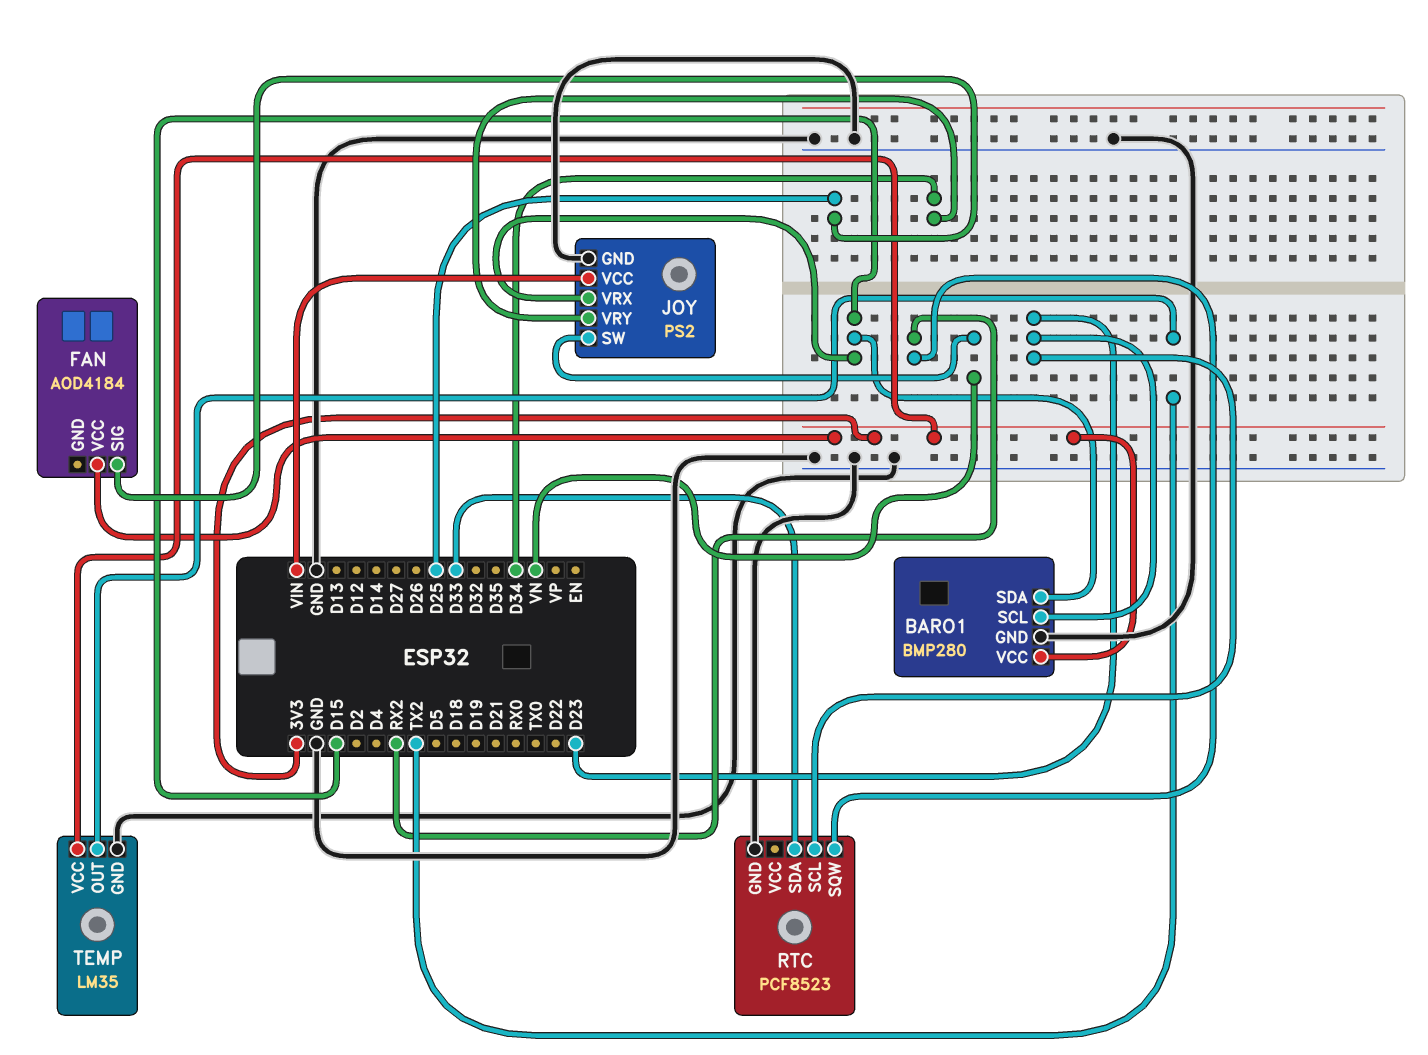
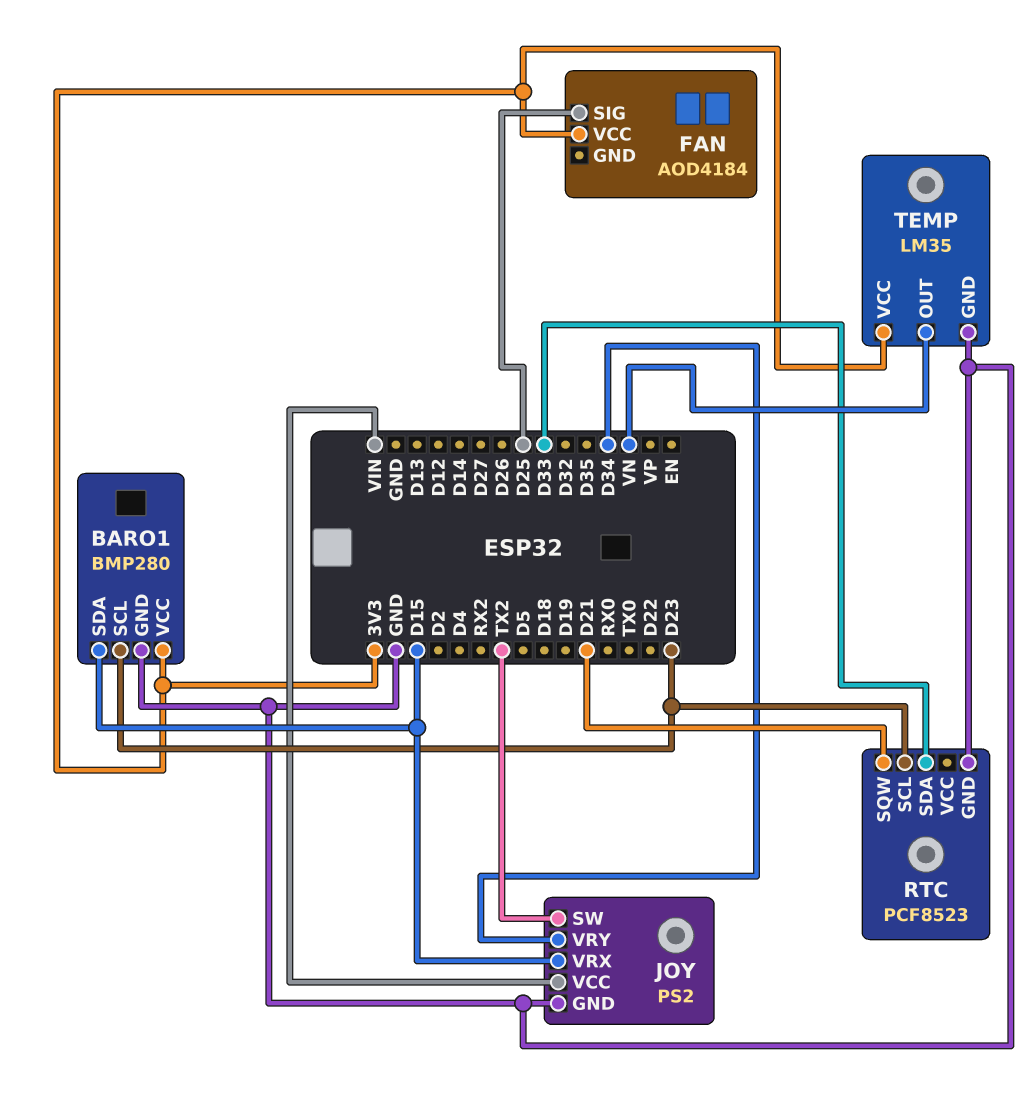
JOY pin SW: VN -> TX2
RTC pin SQW: RX2 -> D21
TEMP pin OUT: TX2 -> VN

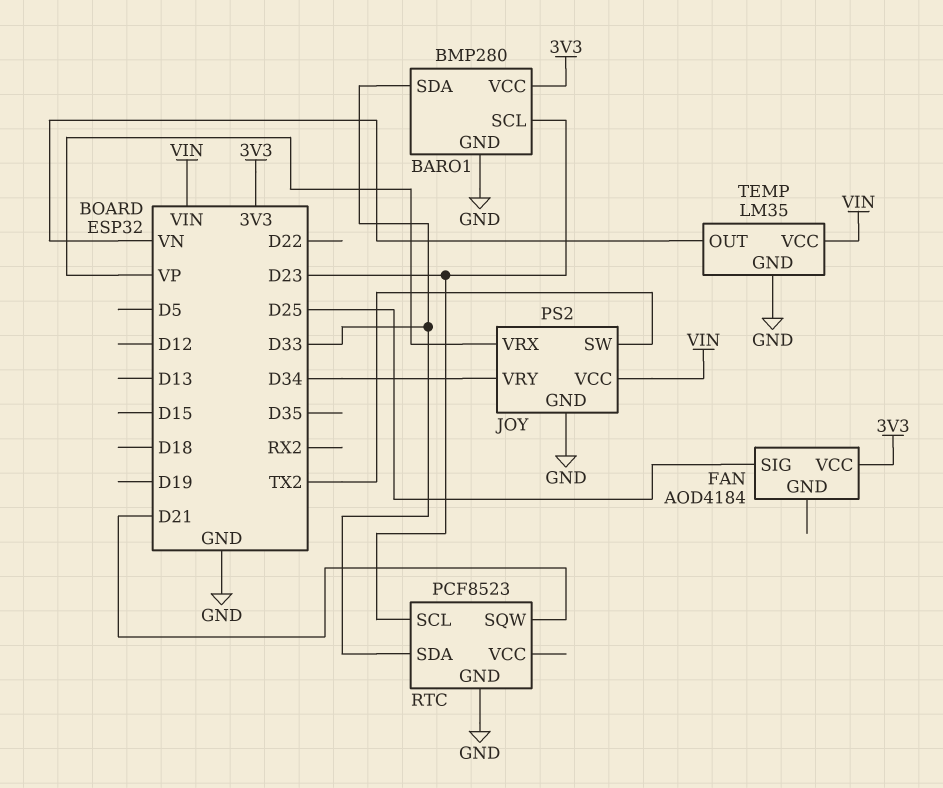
BARO1 pin SDA: D15 -> D33
JOY pin VRX: D15 -> VP
TEMP pin VCC: 3V3 -> VIN

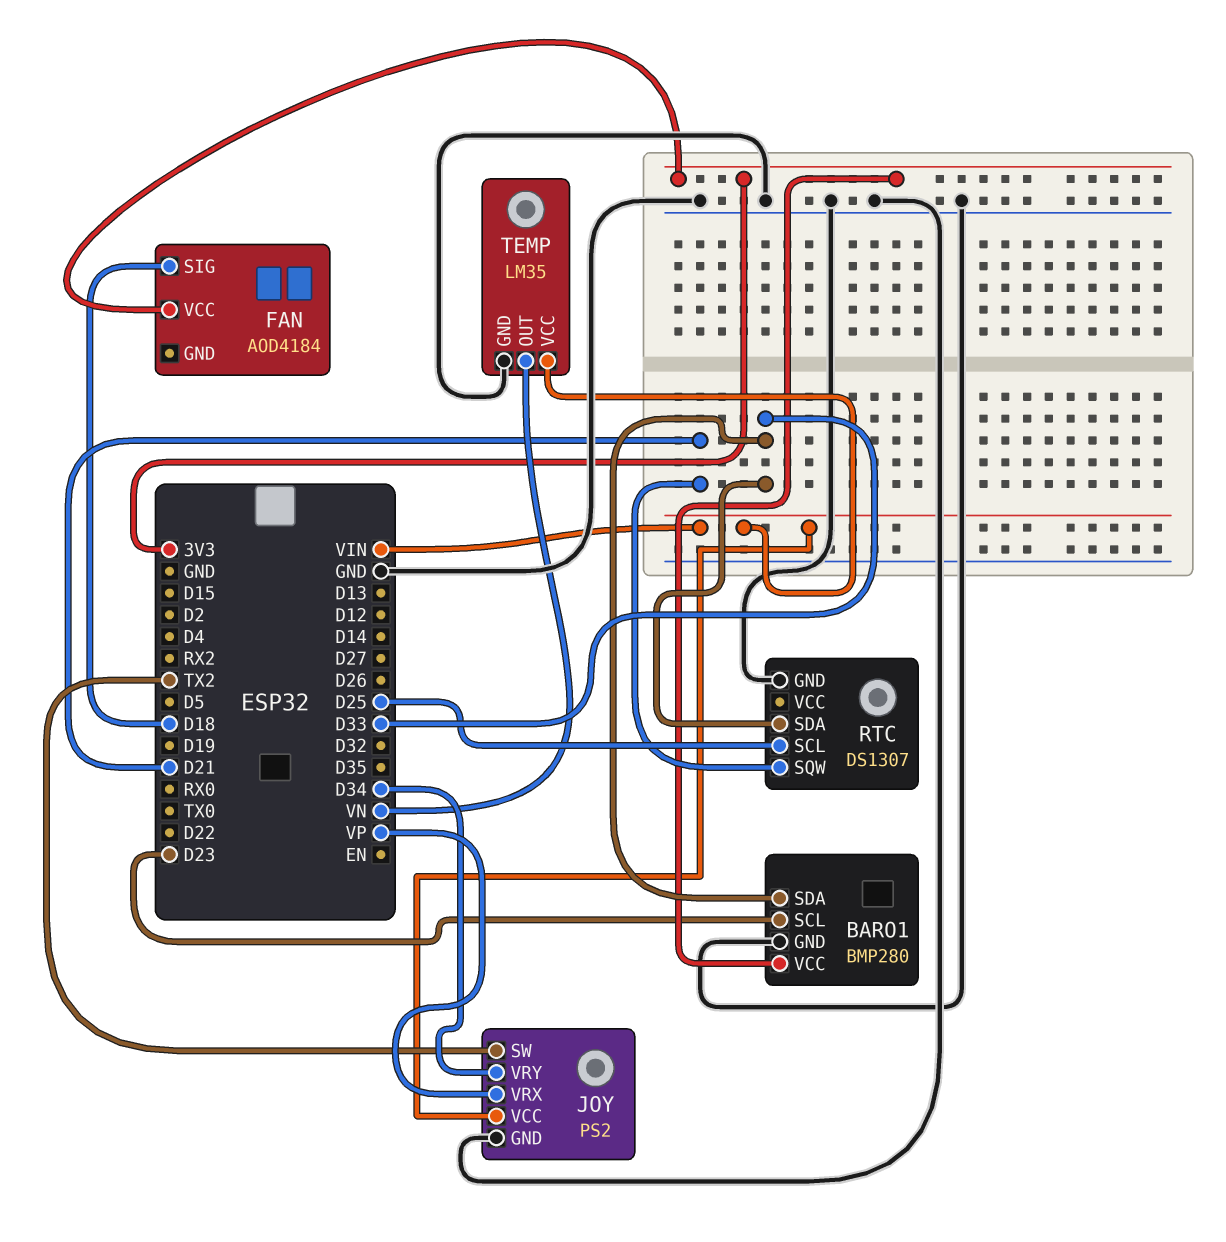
FAN pin SIG: D25 -> D18
RTC: PCF8523 -> DS1307
RTC pin SCL: D23 -> D25

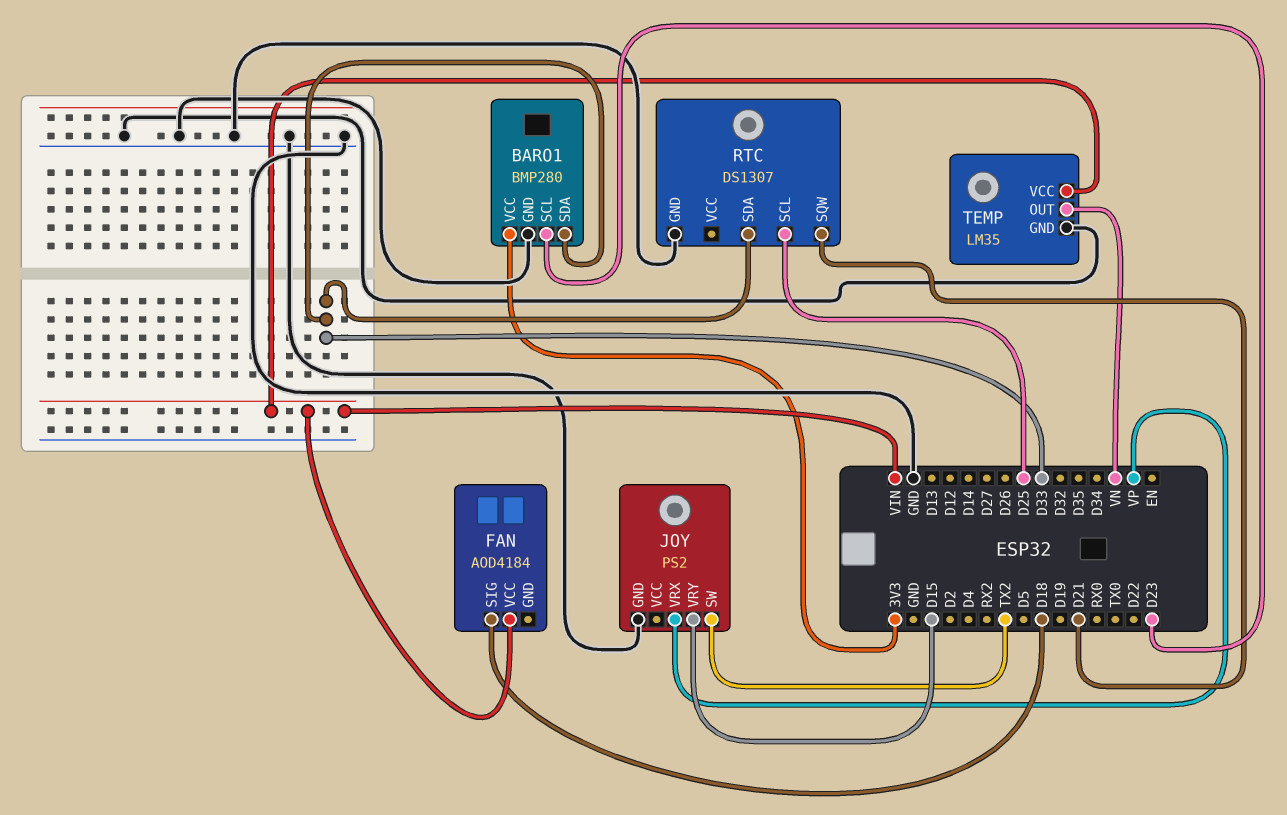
FAN pin VCC: 3V3 -> VIN
JOY pin VCC: VIN -> none
JOY pin VRY: D34 -> D15

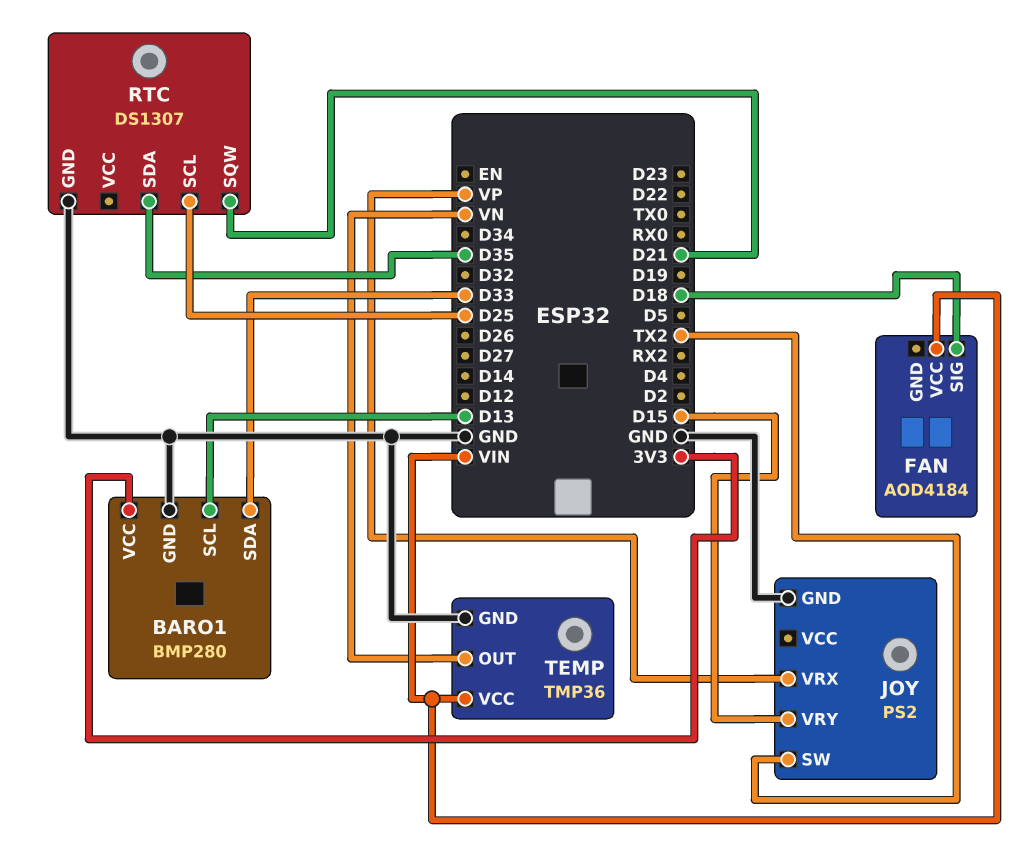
BARO1 pin SCL: D23 -> D13
RTC pin SDA: D33 -> D35
TEMP: LM35 -> TMP36

